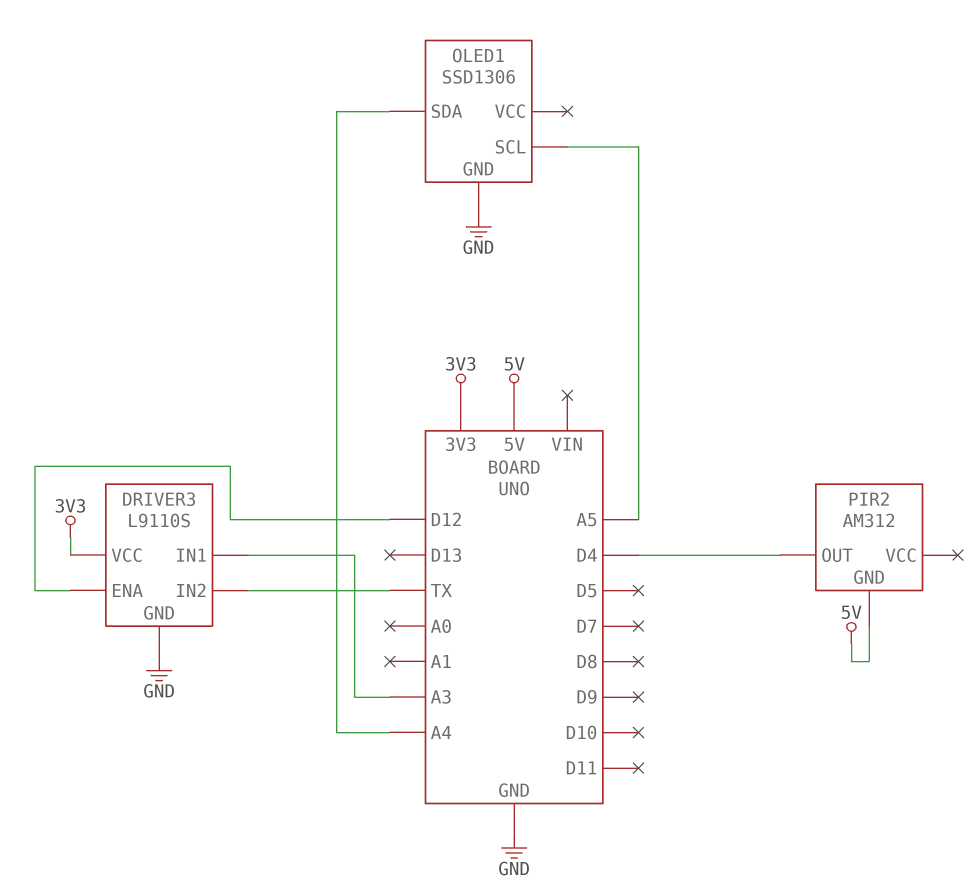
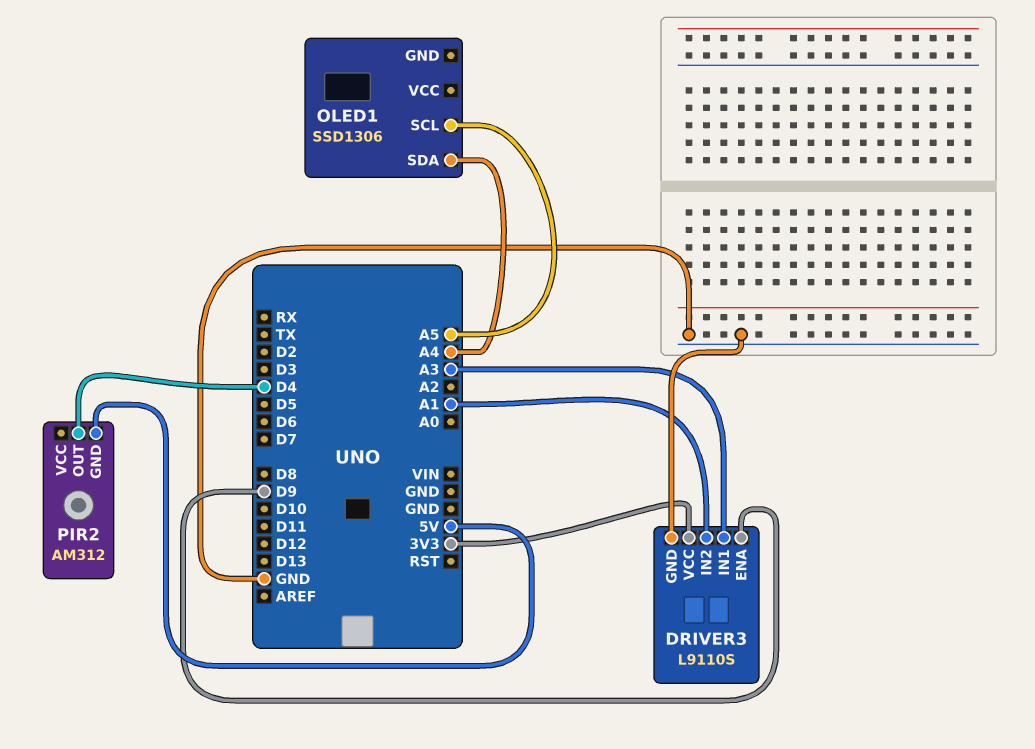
DRIVER3 pin ENA: D12 -> D9
DRIVER3 pin IN2: TX -> A1
OLED1 pin GND: GND -> none

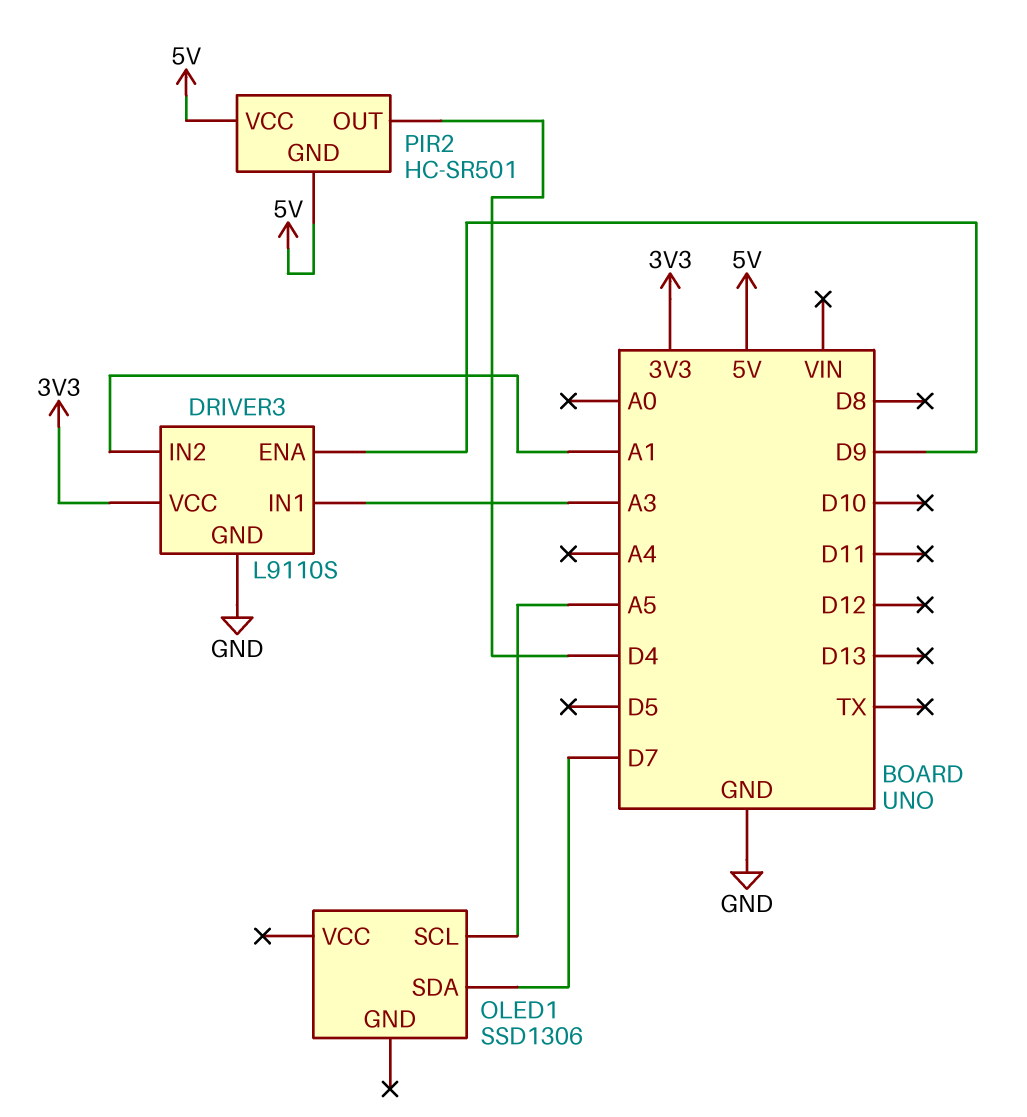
OLED1 pin SDA: A4 -> D7
PIR2: AM312 -> HC-SR501
PIR2 pin VCC: none -> 5V

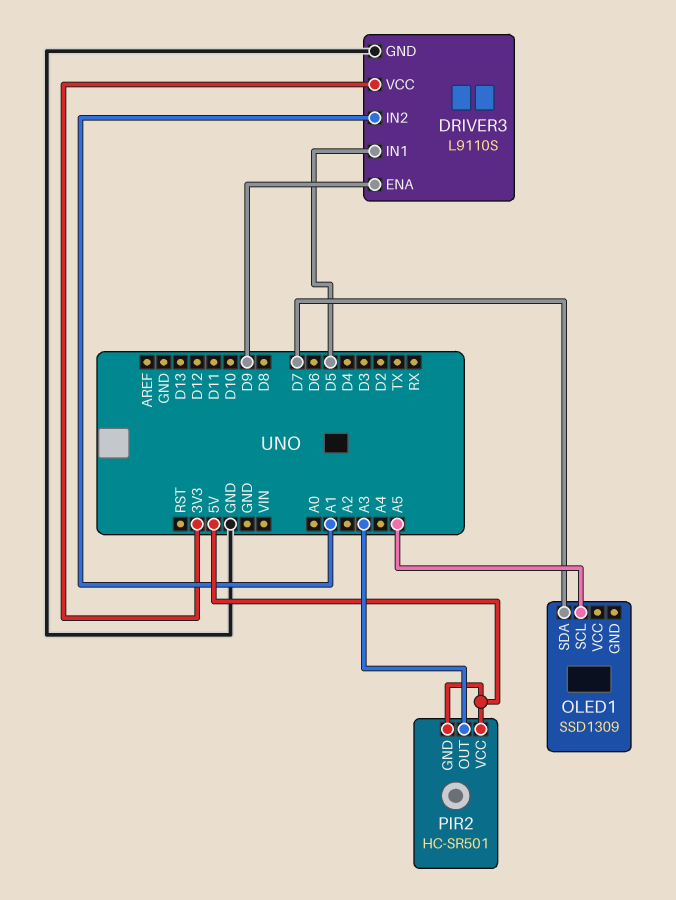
DRIVER3 pin IN1: A3 -> D5
OLED1: SSD1306 -> SSD1309
PIR2 pin OUT: D4 -> A3

